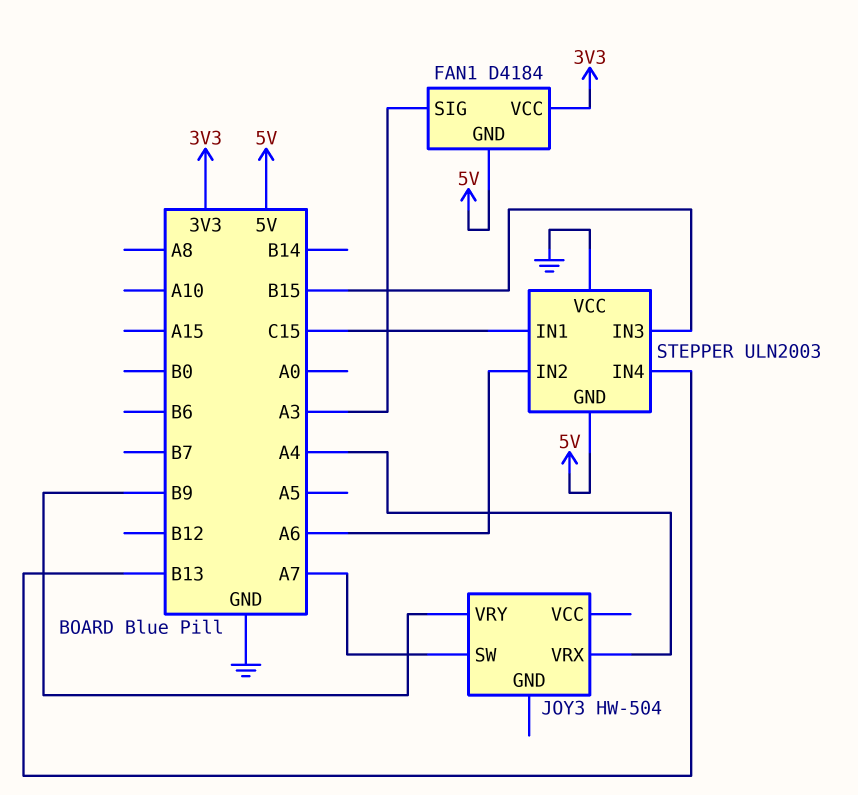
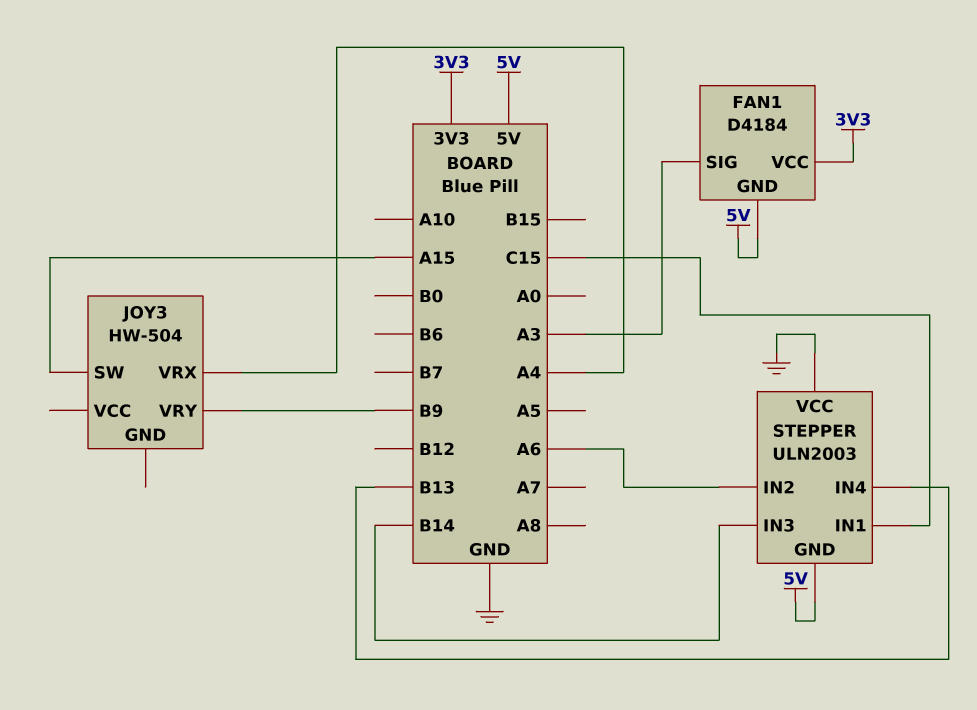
JOY3 pin SW: A7 -> A15
STEPPER pin IN3: B15 -> B14

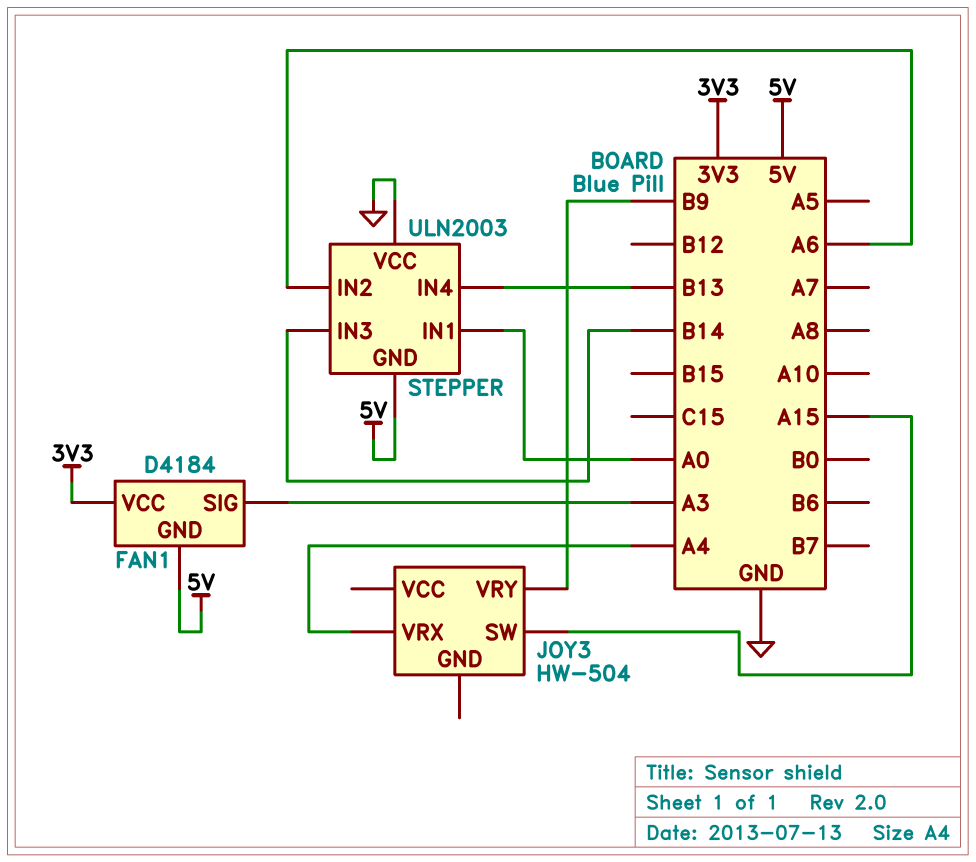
STEPPER pin IN1: C15 -> A0

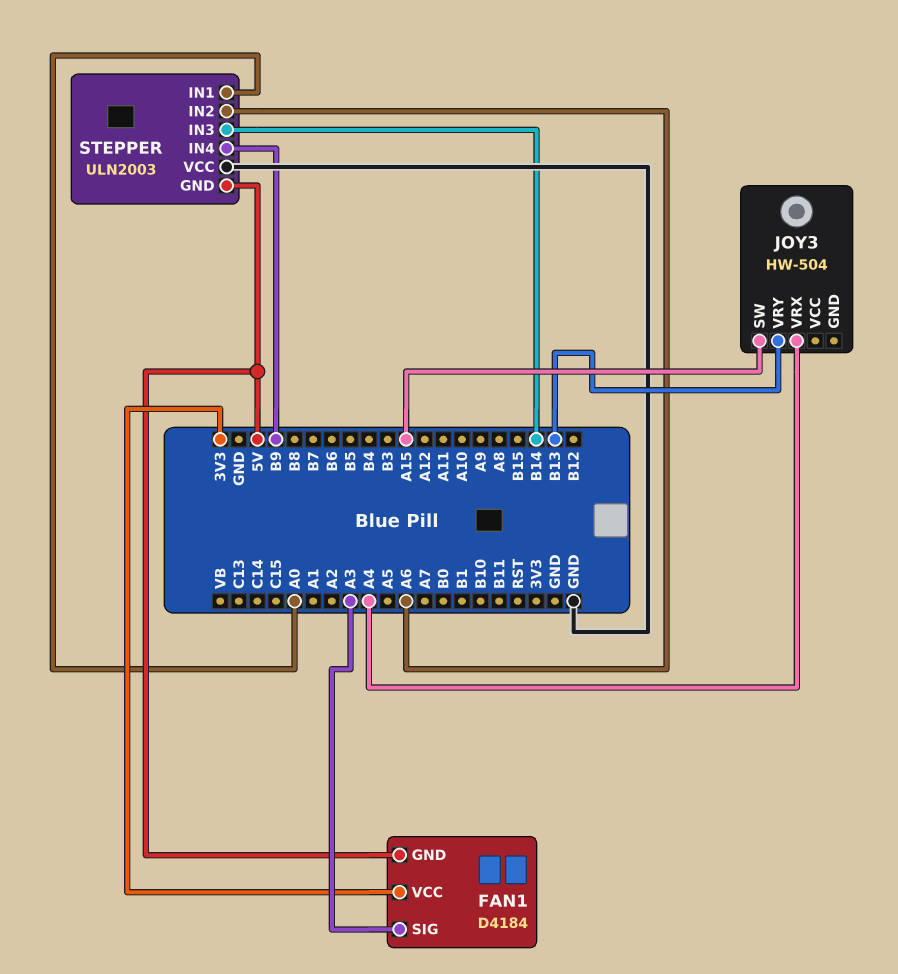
JOY3 pin VRY: B9 -> B13
STEPPER pin IN4: B13 -> B9

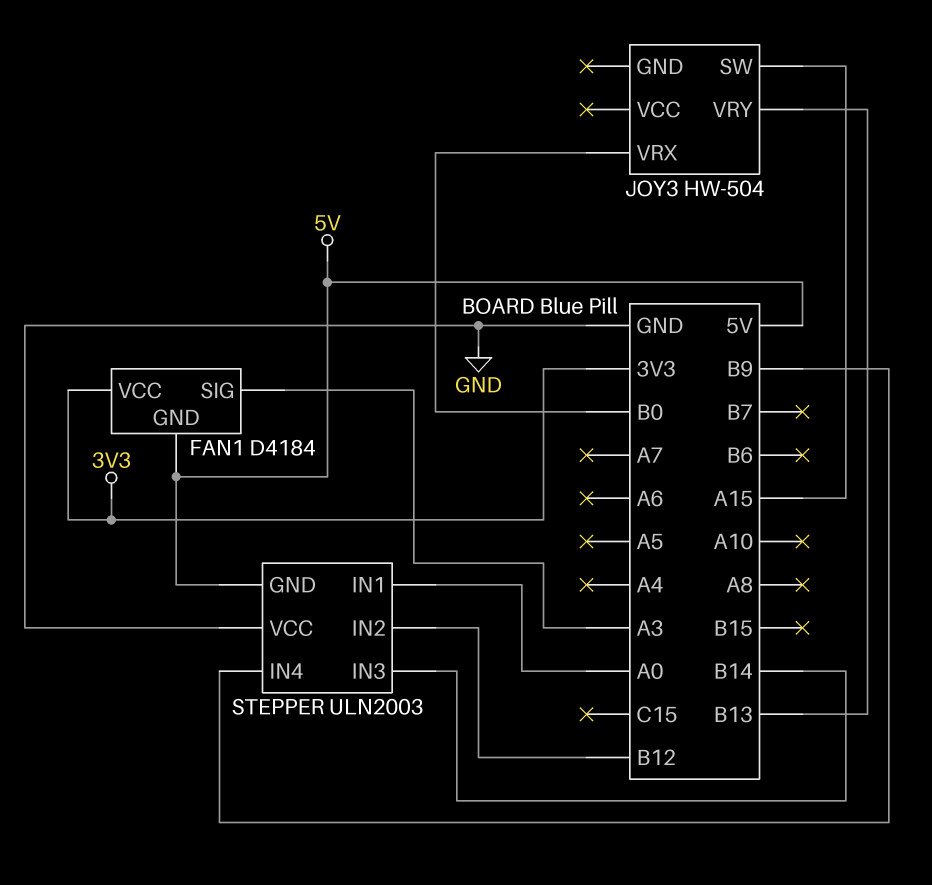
JOY3 pin VRX: A4 -> B0
STEPPER pin IN2: A6 -> B12

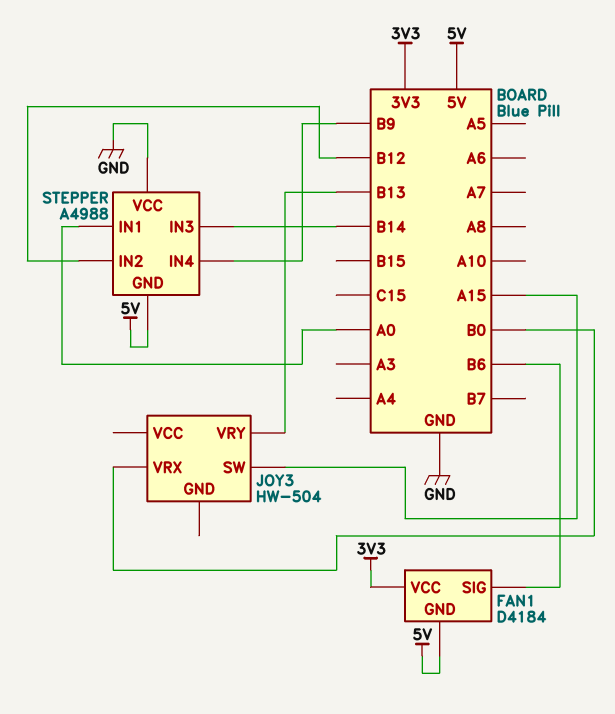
FAN1 pin SIG: A3 -> B6
STEPPER: ULN2003 -> A4988

